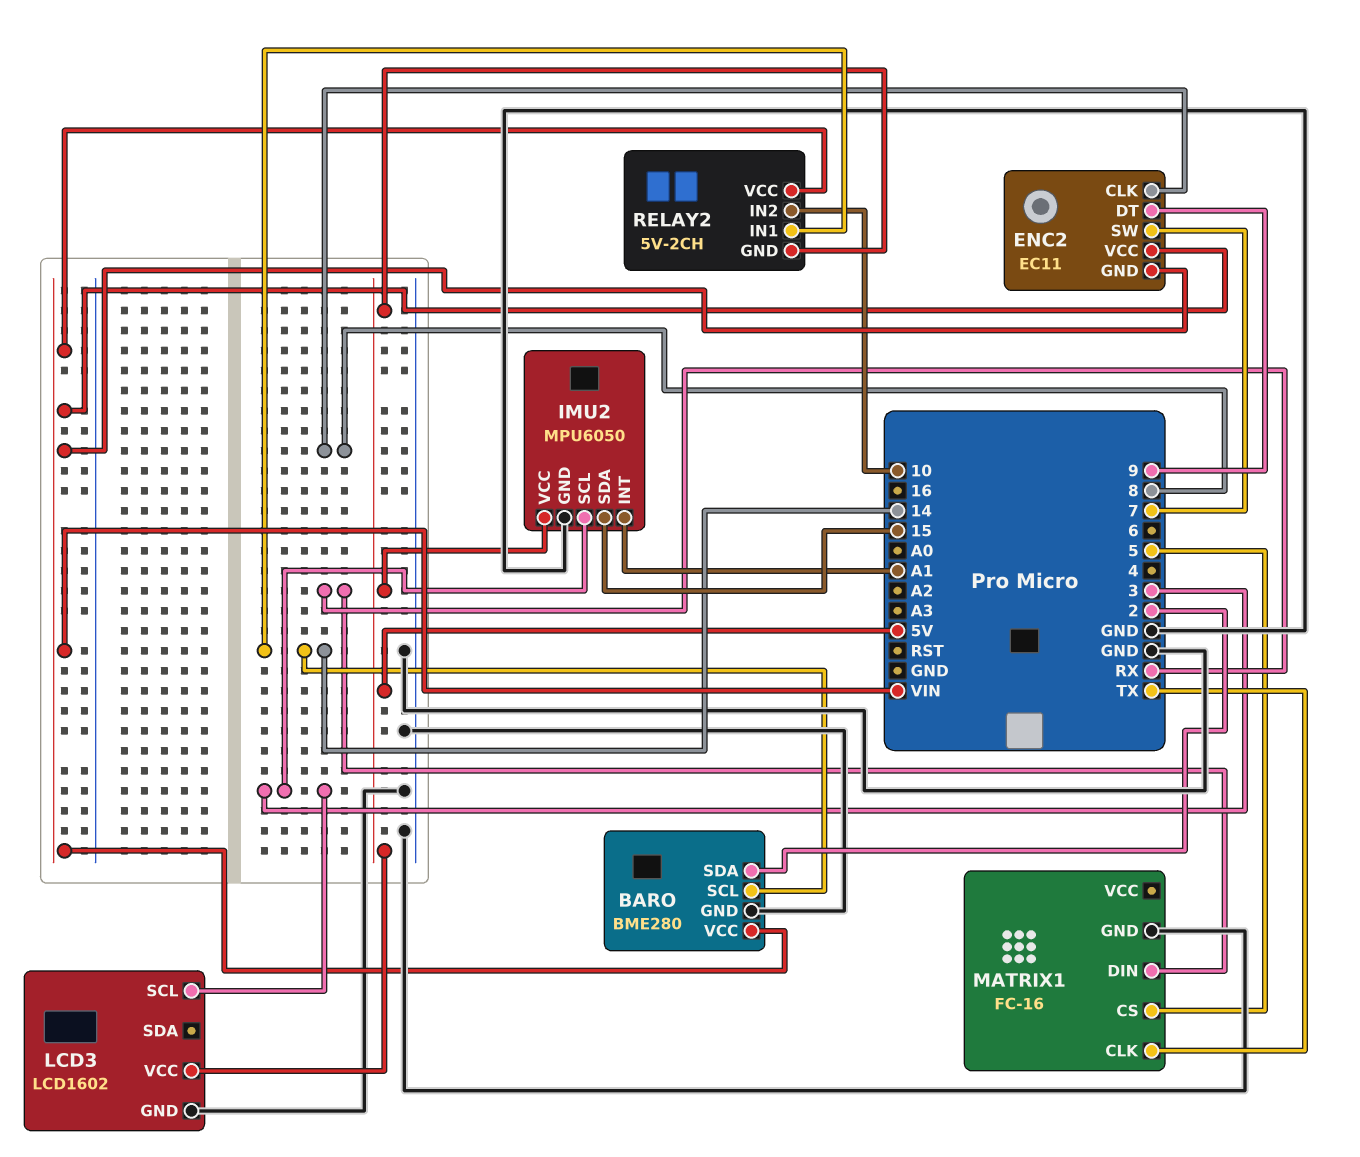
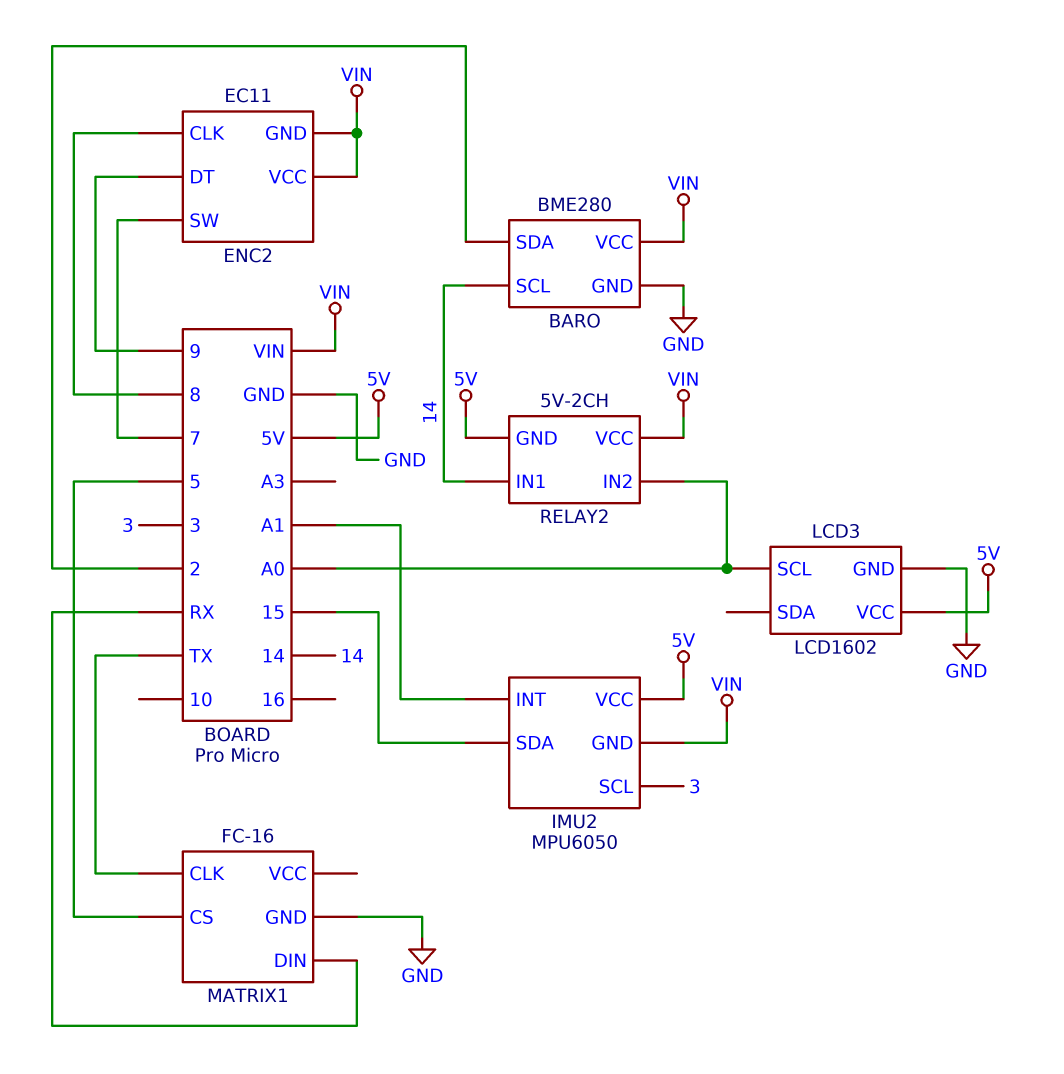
IMU2 pin GND: GND -> VIN
LCD3 pin SCL: 3 -> A0
RELAY2 pin IN2: 10 -> A0

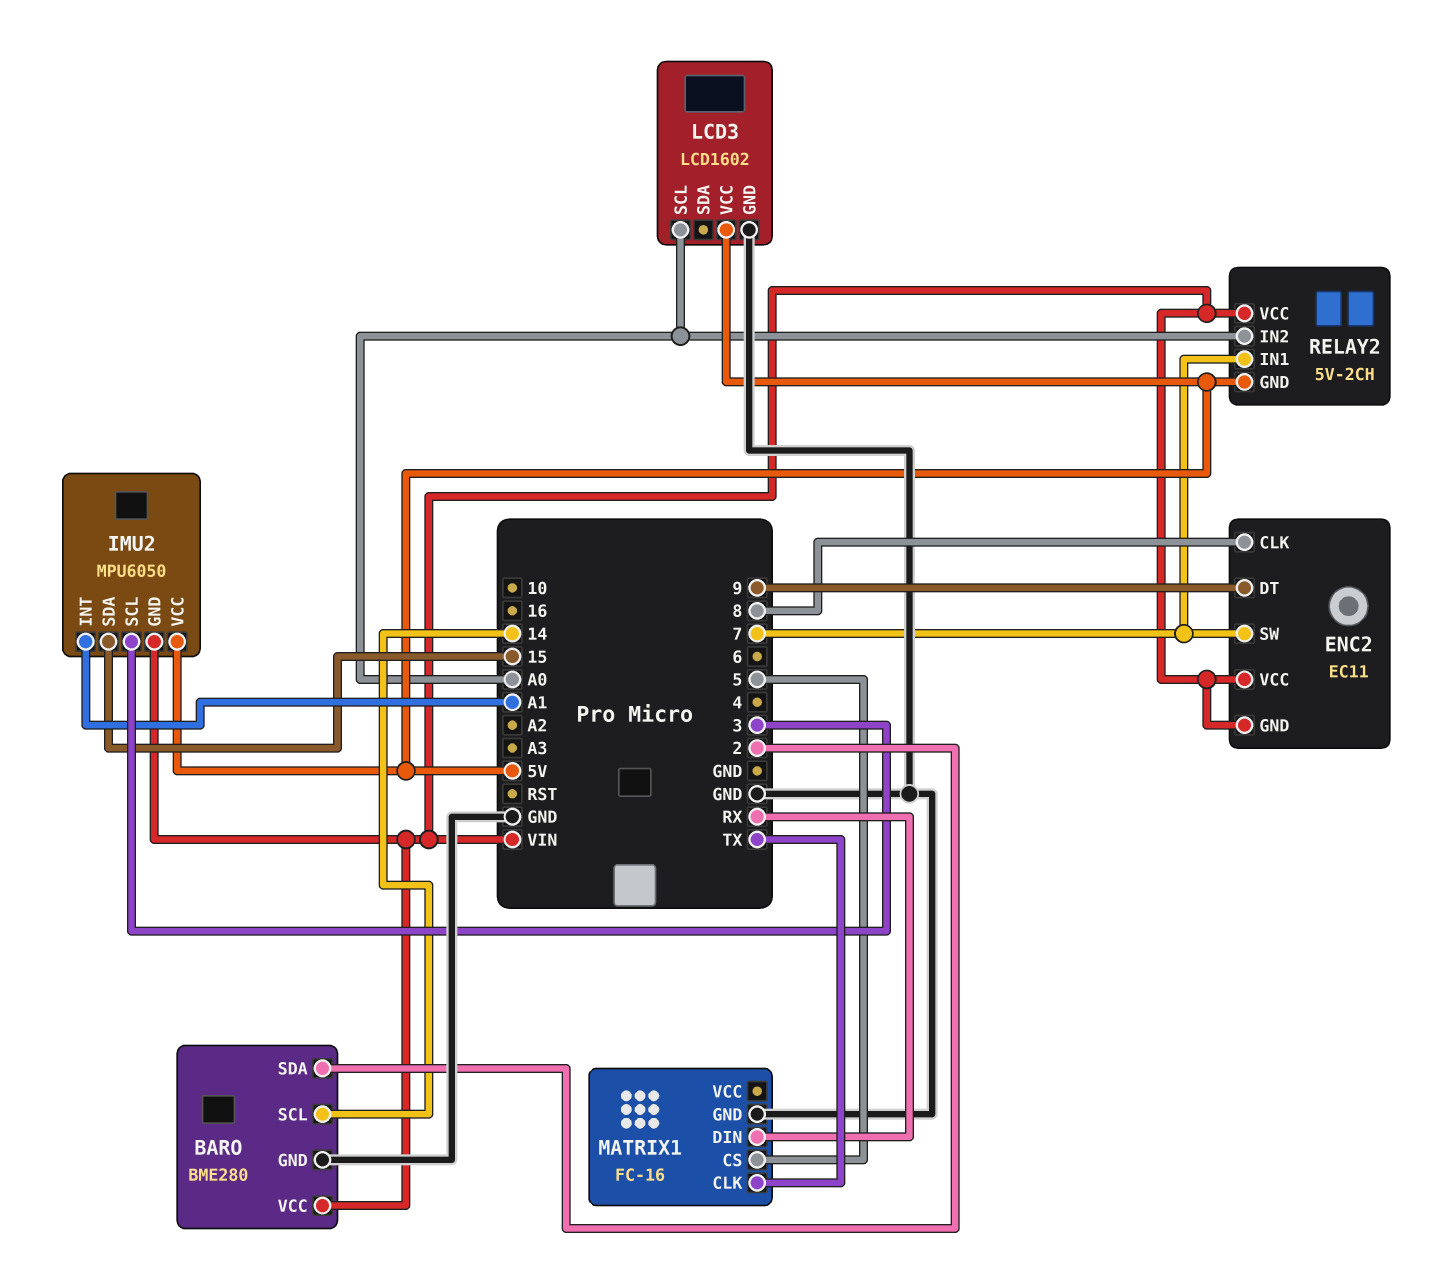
RELAY2 pin IN1: 14 -> 7

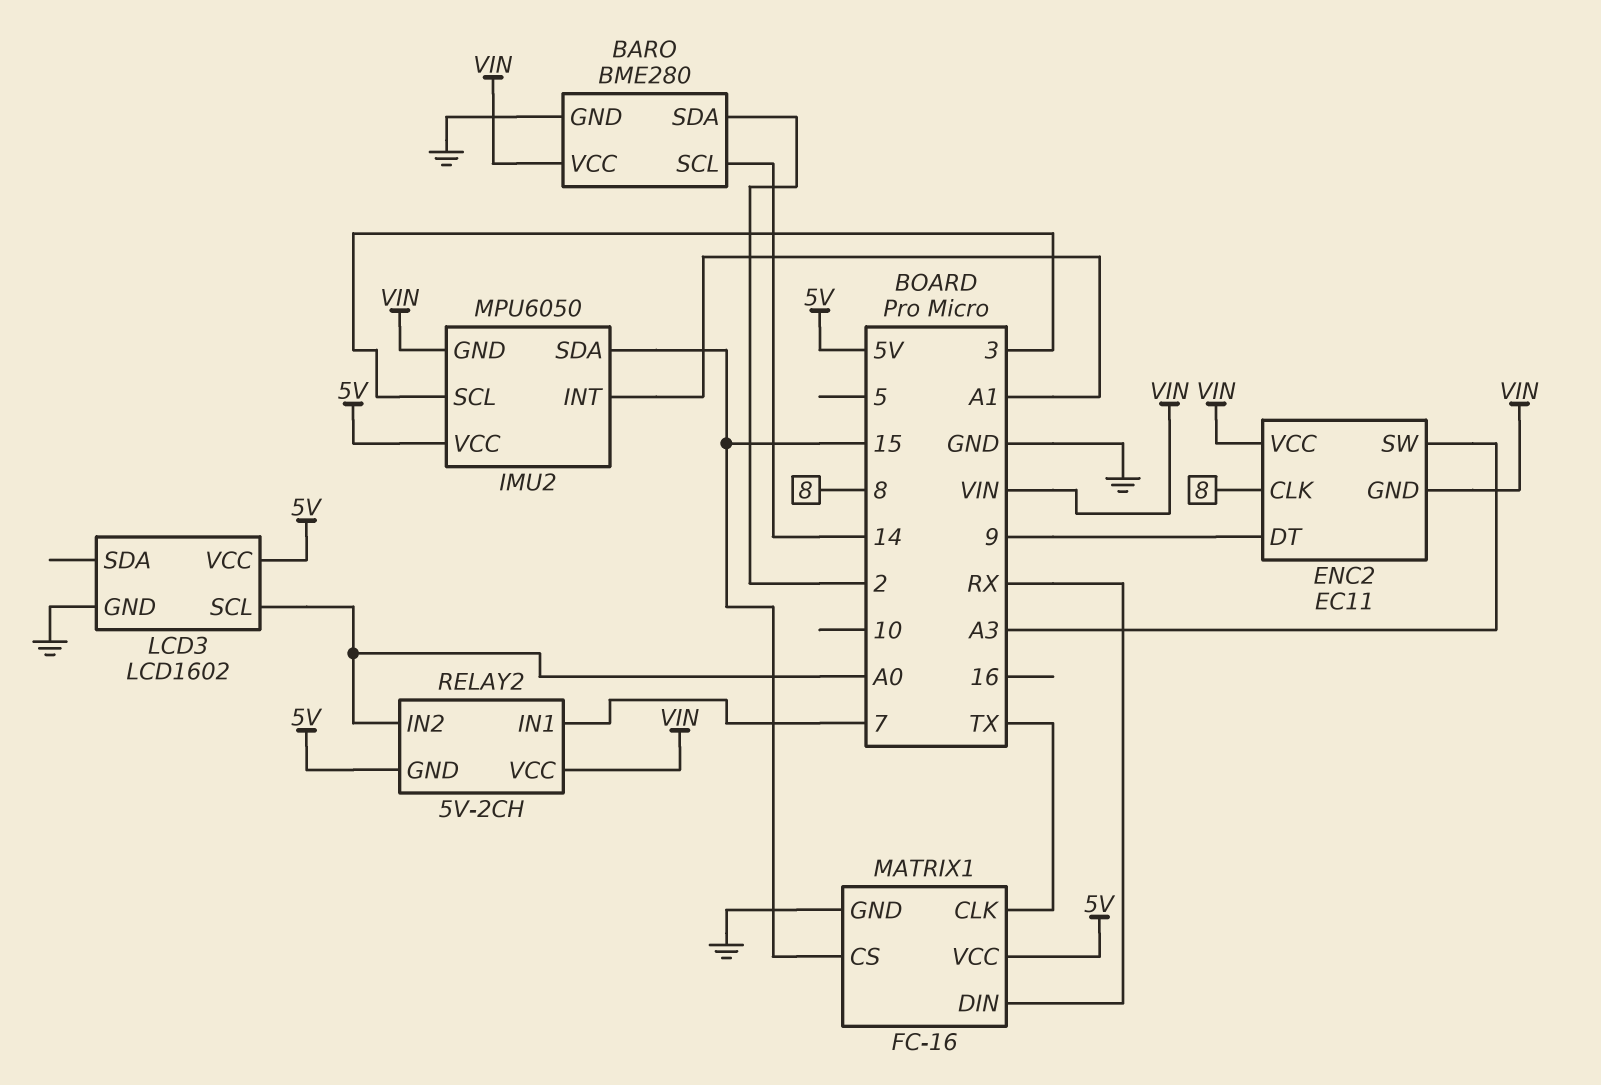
ENC2 pin SW: 7 -> A3
MATRIX1 pin CS: 5 -> 15
MATRIX1 pin VCC: none -> 5V

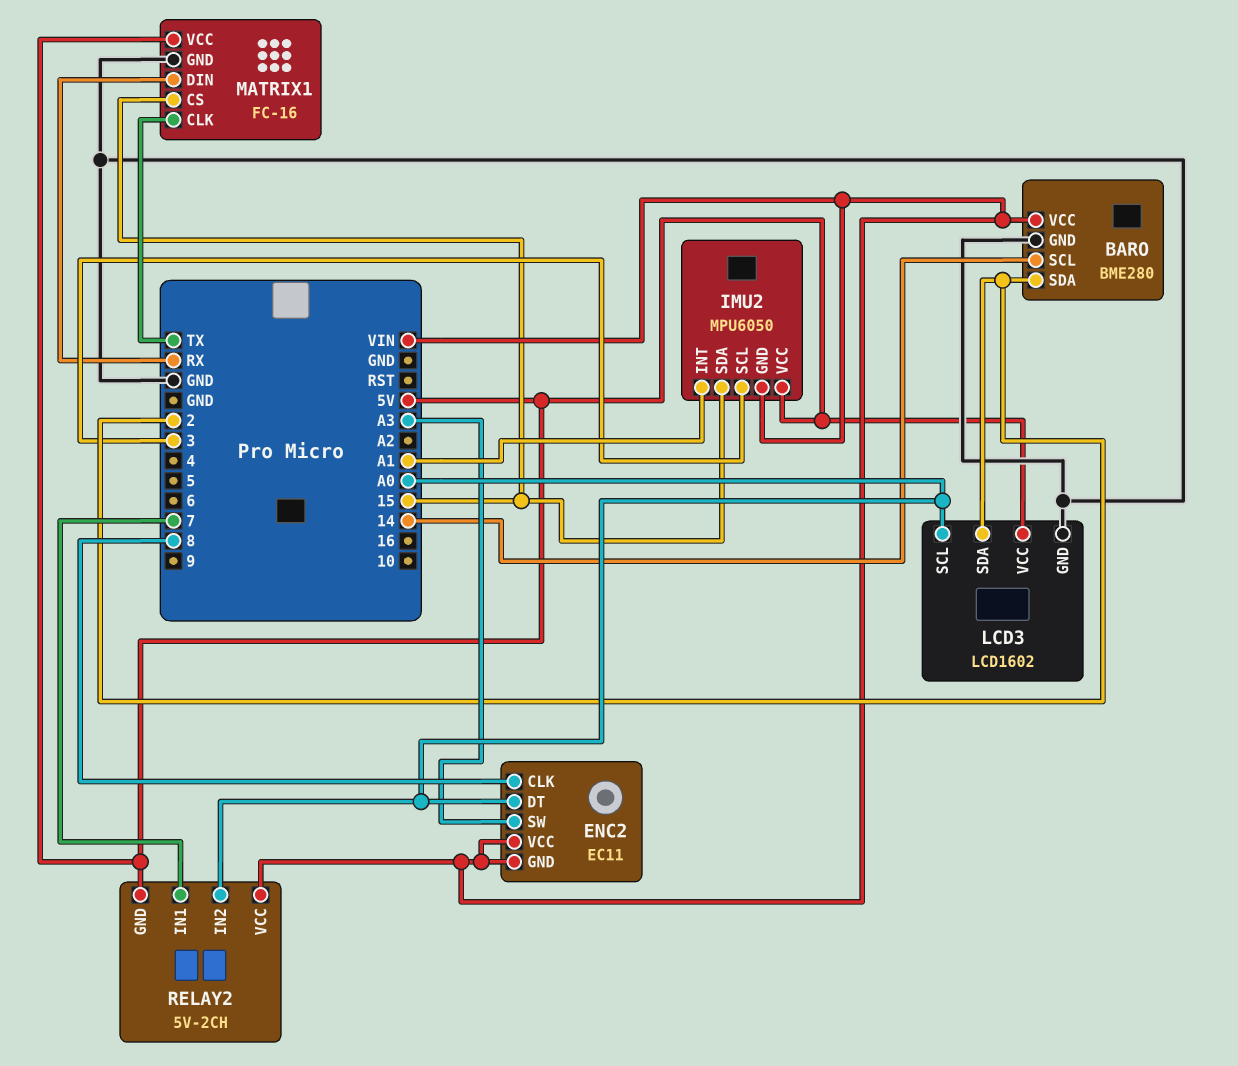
ENC2 pin DT: 9 -> A0
LCD3 pin SDA: none -> 2

